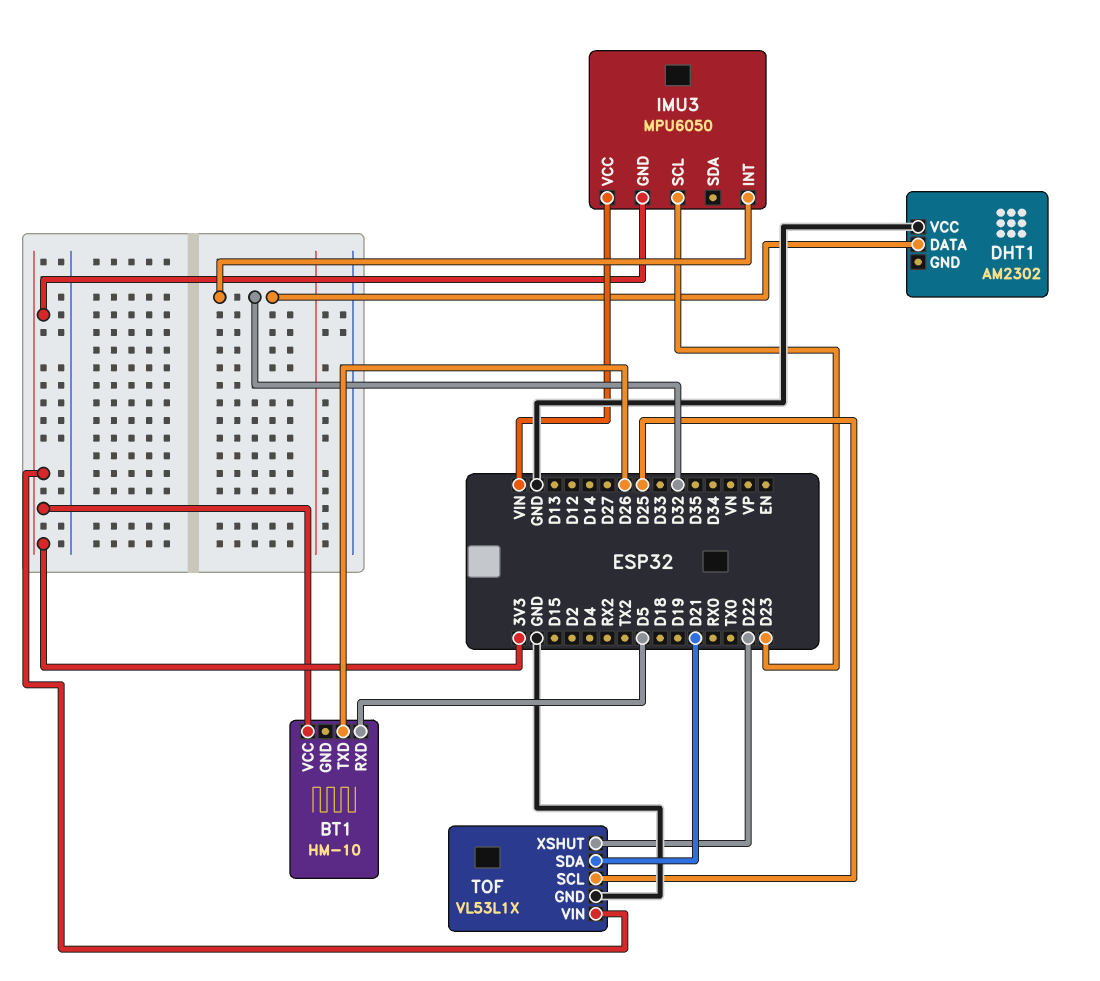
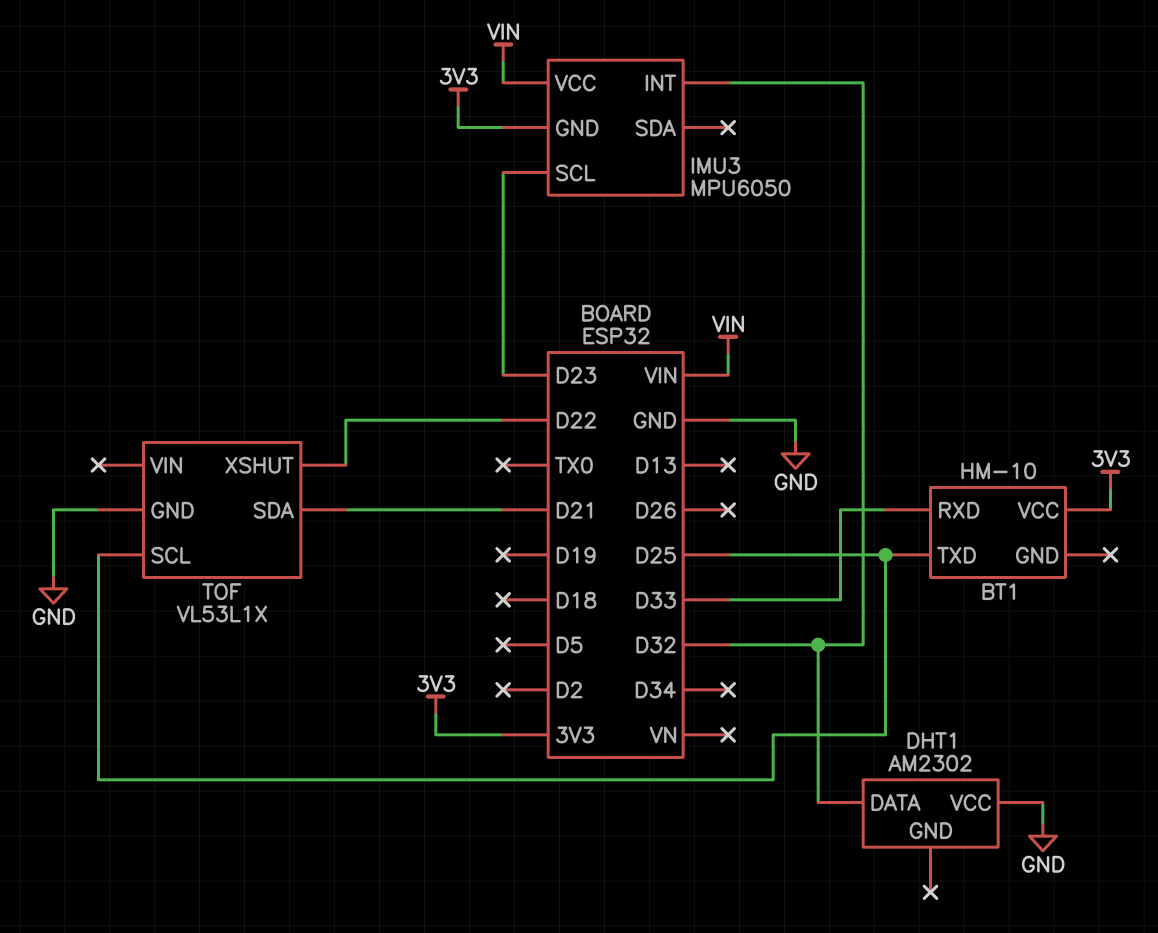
BT1 pin RXD: D5 -> D33
BT1 pin TXD: D26 -> D25
TOF pin VIN: 3V3 -> none

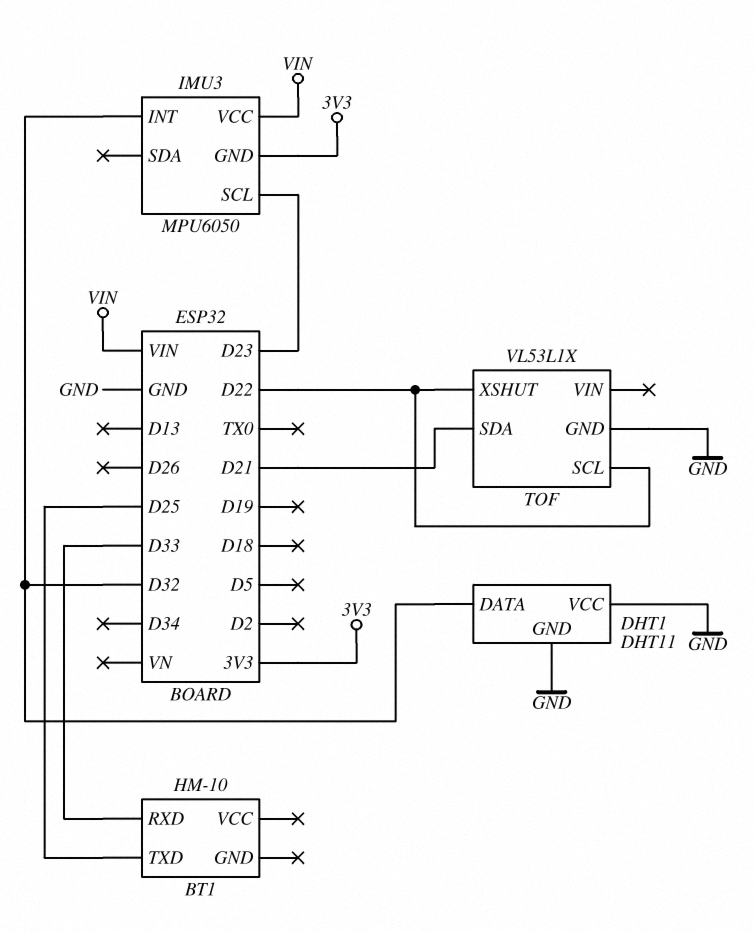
BT1 pin VCC: 3V3 -> none
DHT1: AM2302 -> DHT11
DHT1 pin GND: none -> GND
TOF pin SCL: D25 -> D22

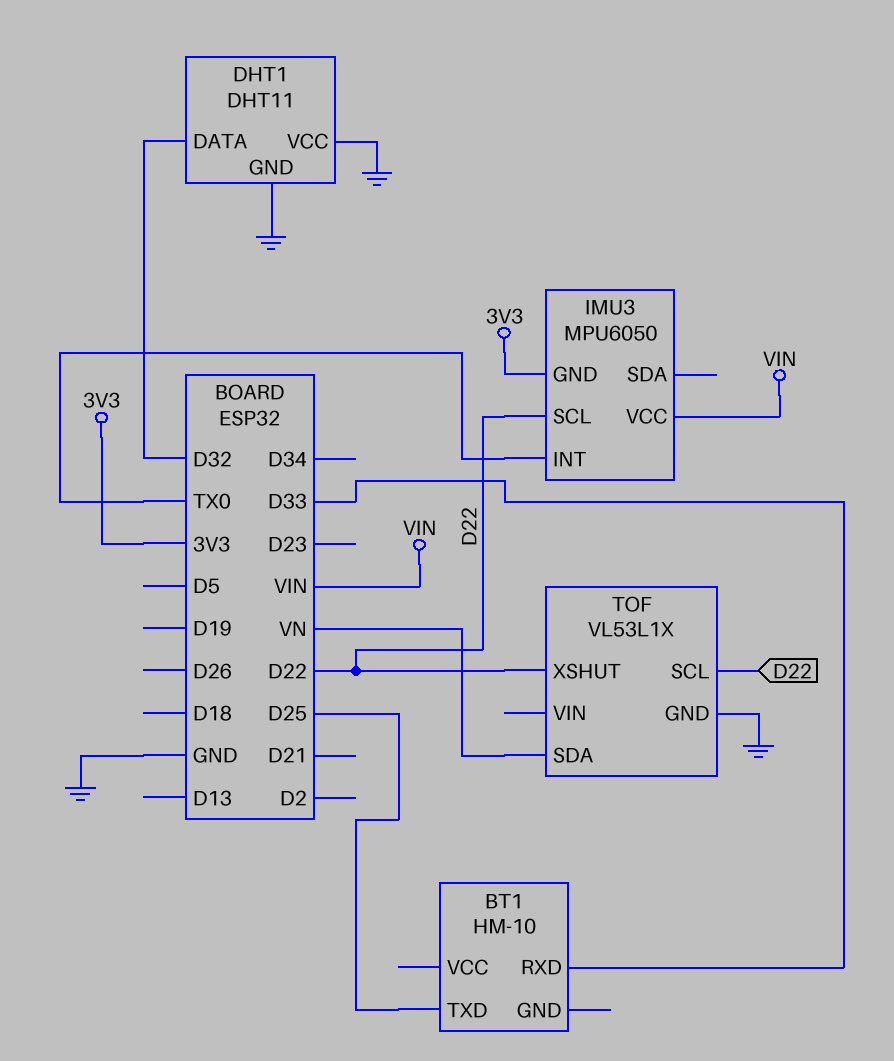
IMU3 pin INT: D32 -> TX0
IMU3 pin SCL: D23 -> D22
TOF pin SDA: D21 -> VN

